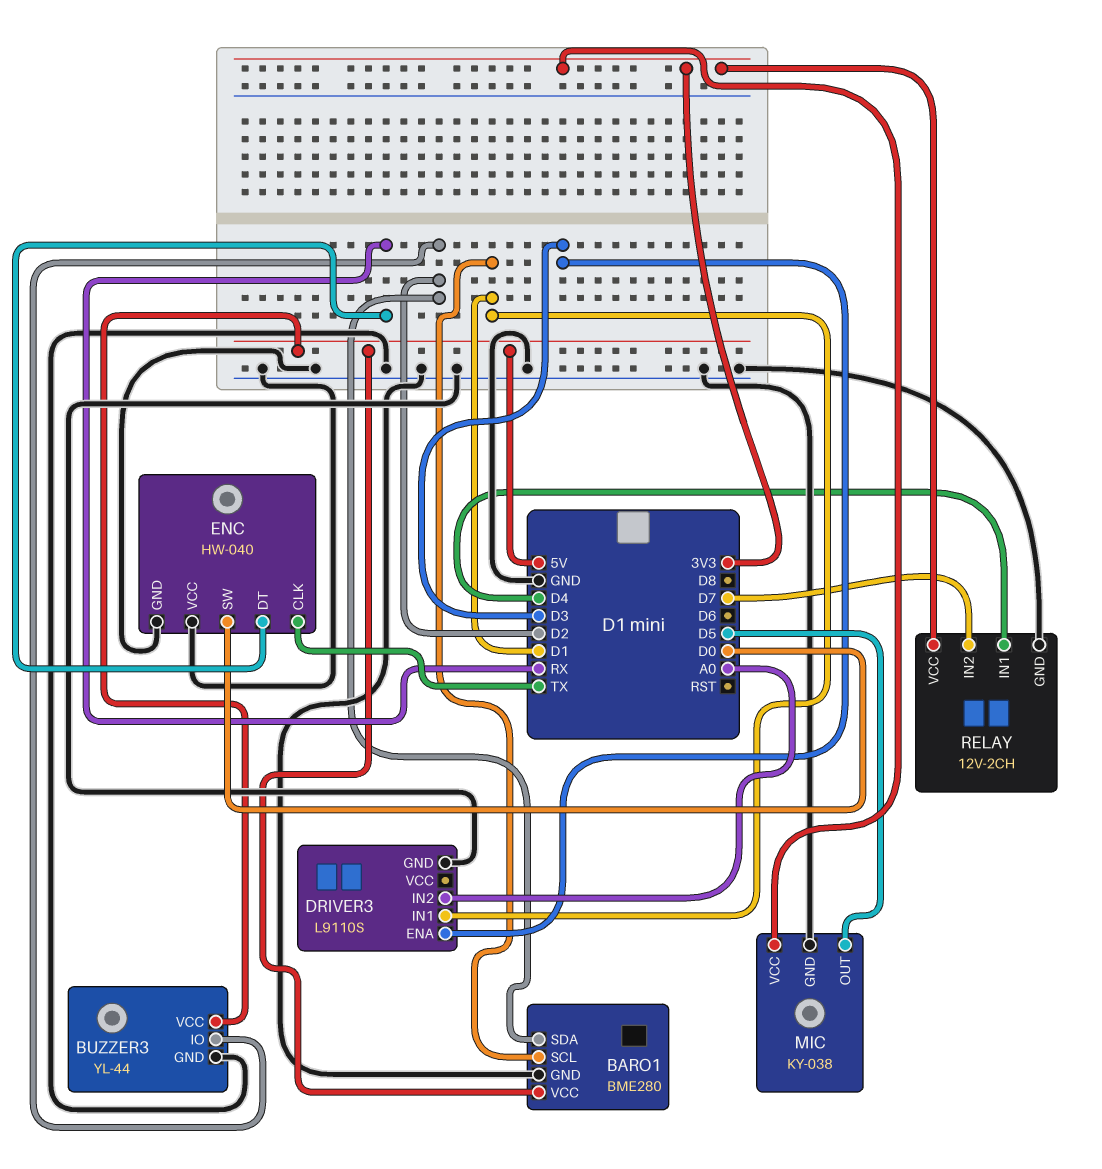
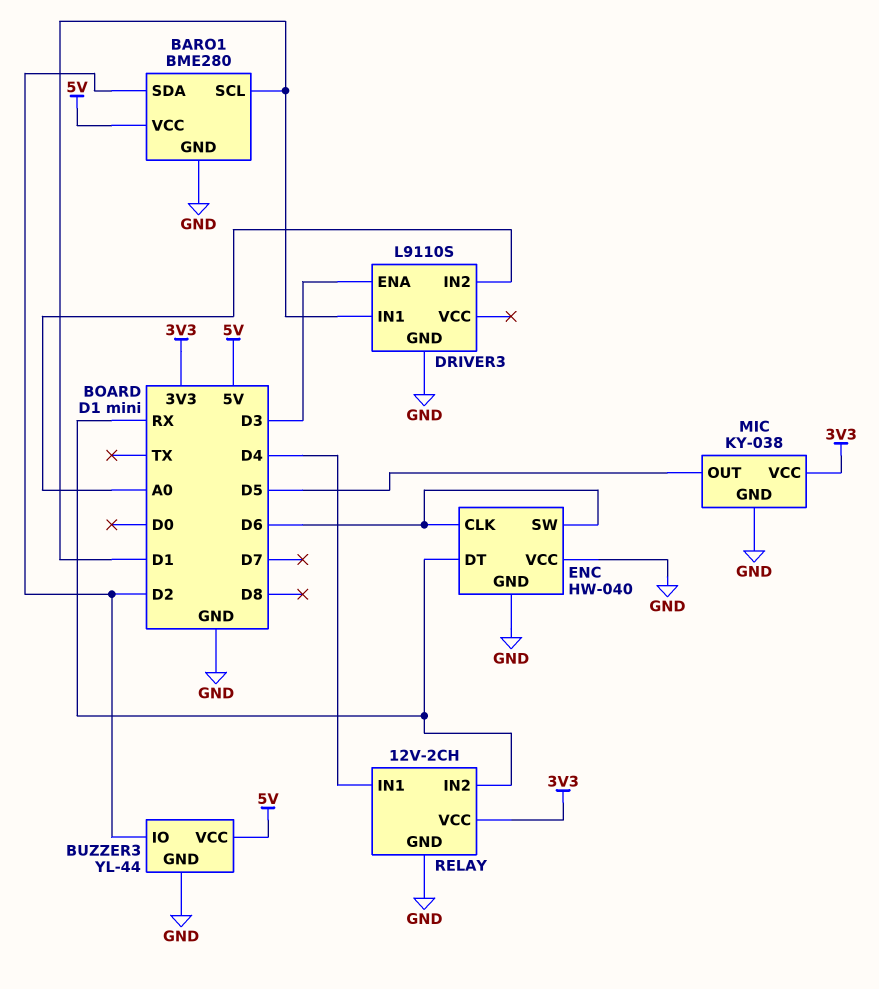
ENC pin CLK: TX -> D6
ENC pin SW: D0 -> D6
RELAY pin IN2: D7 -> RX

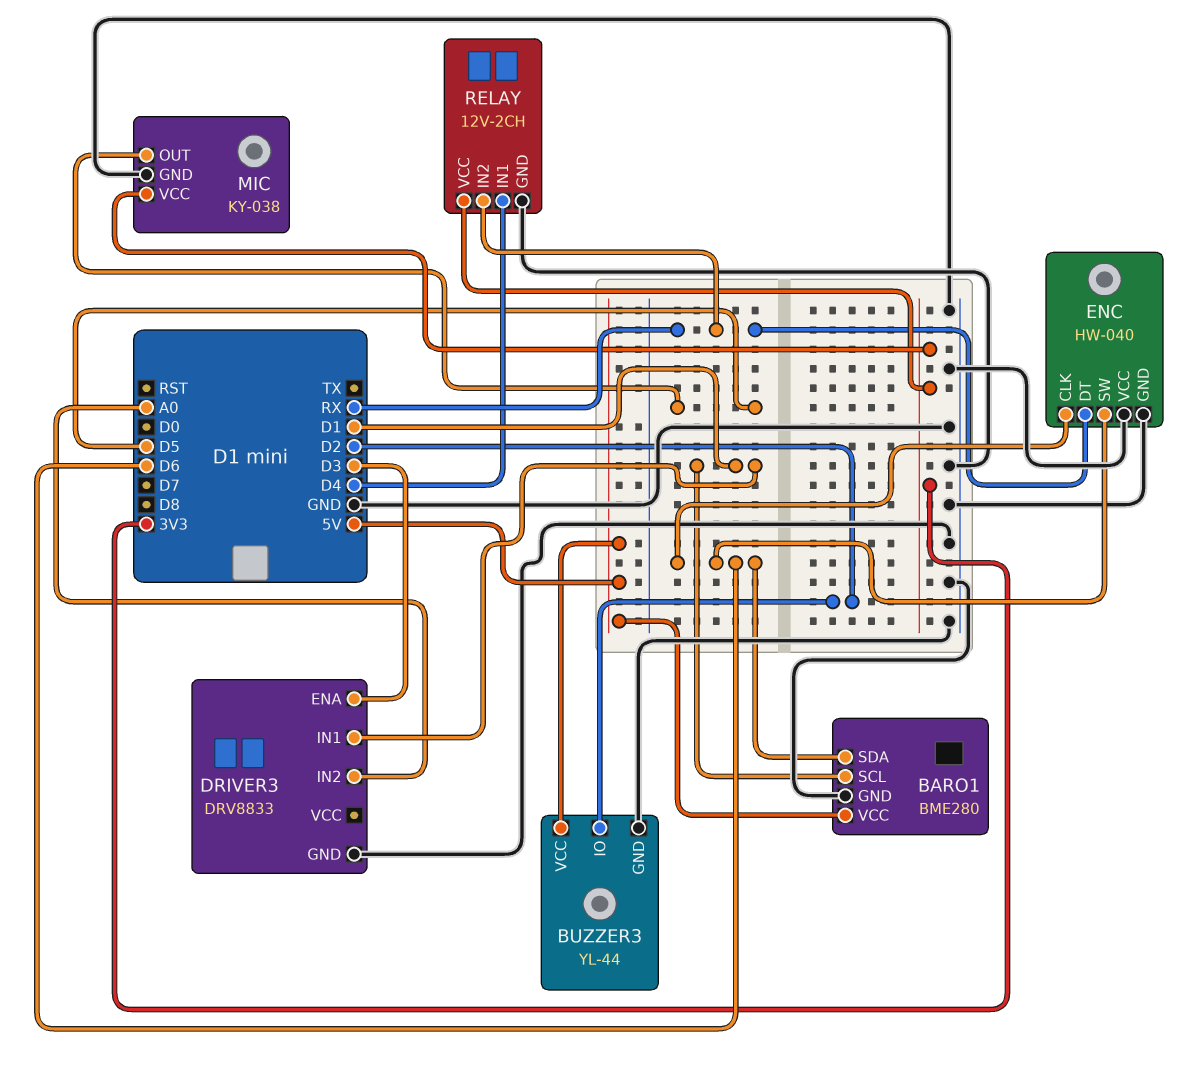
BARO1 pin SDA: D2 -> D6
DRIVER3: L9110S -> DRV8833

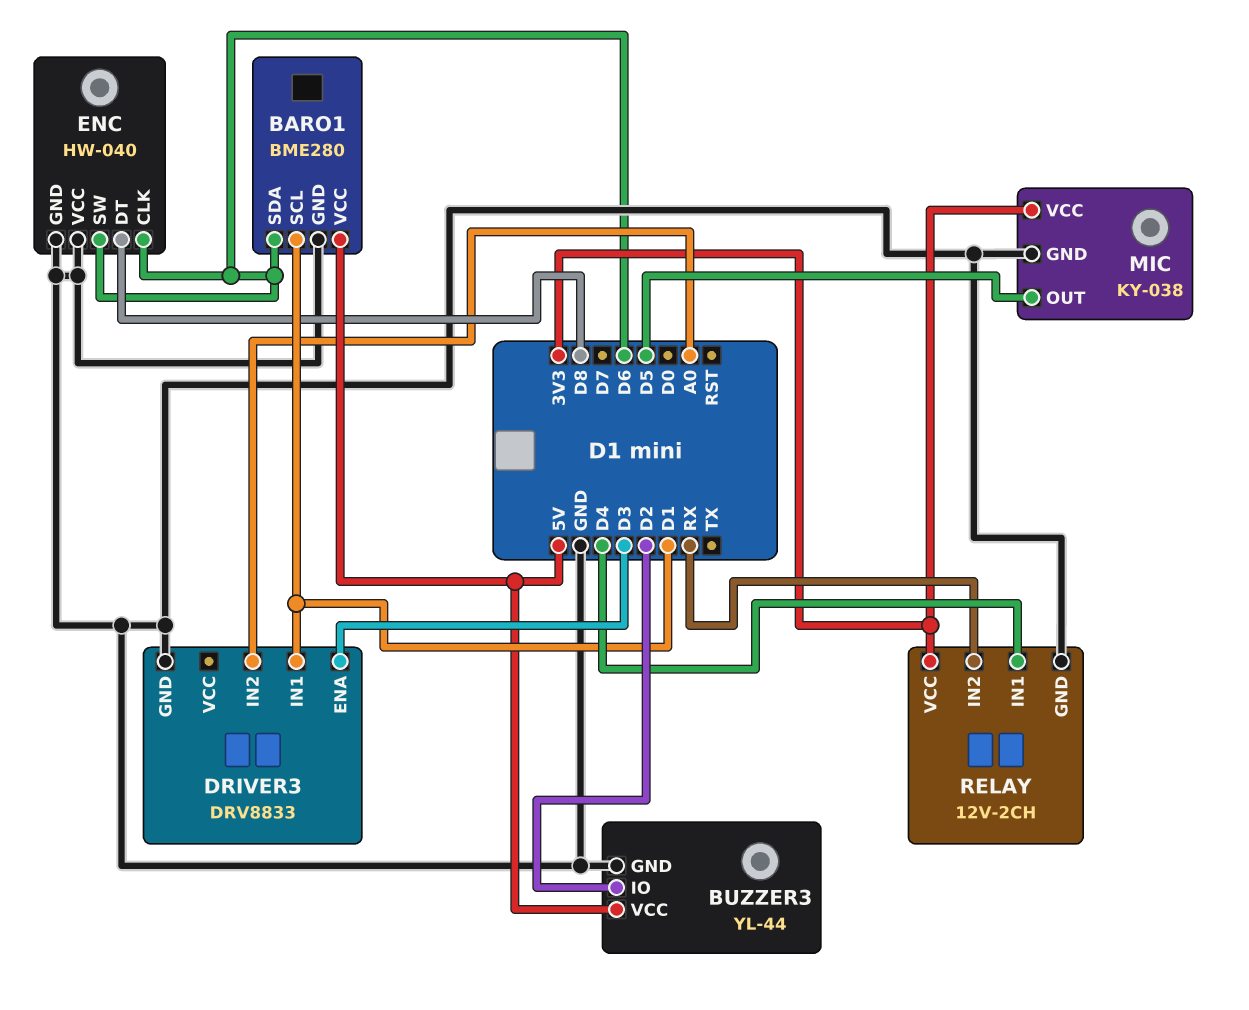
ENC pin DT: RX -> D8

